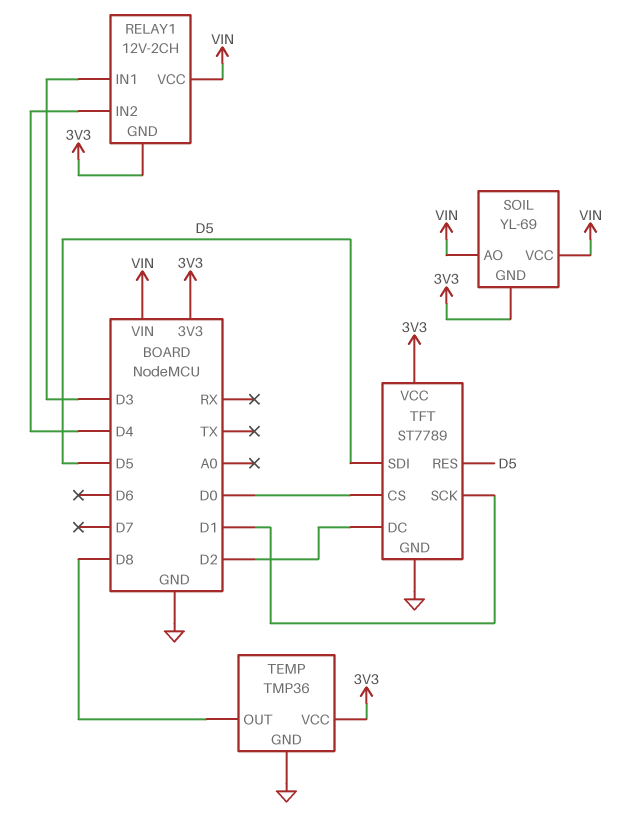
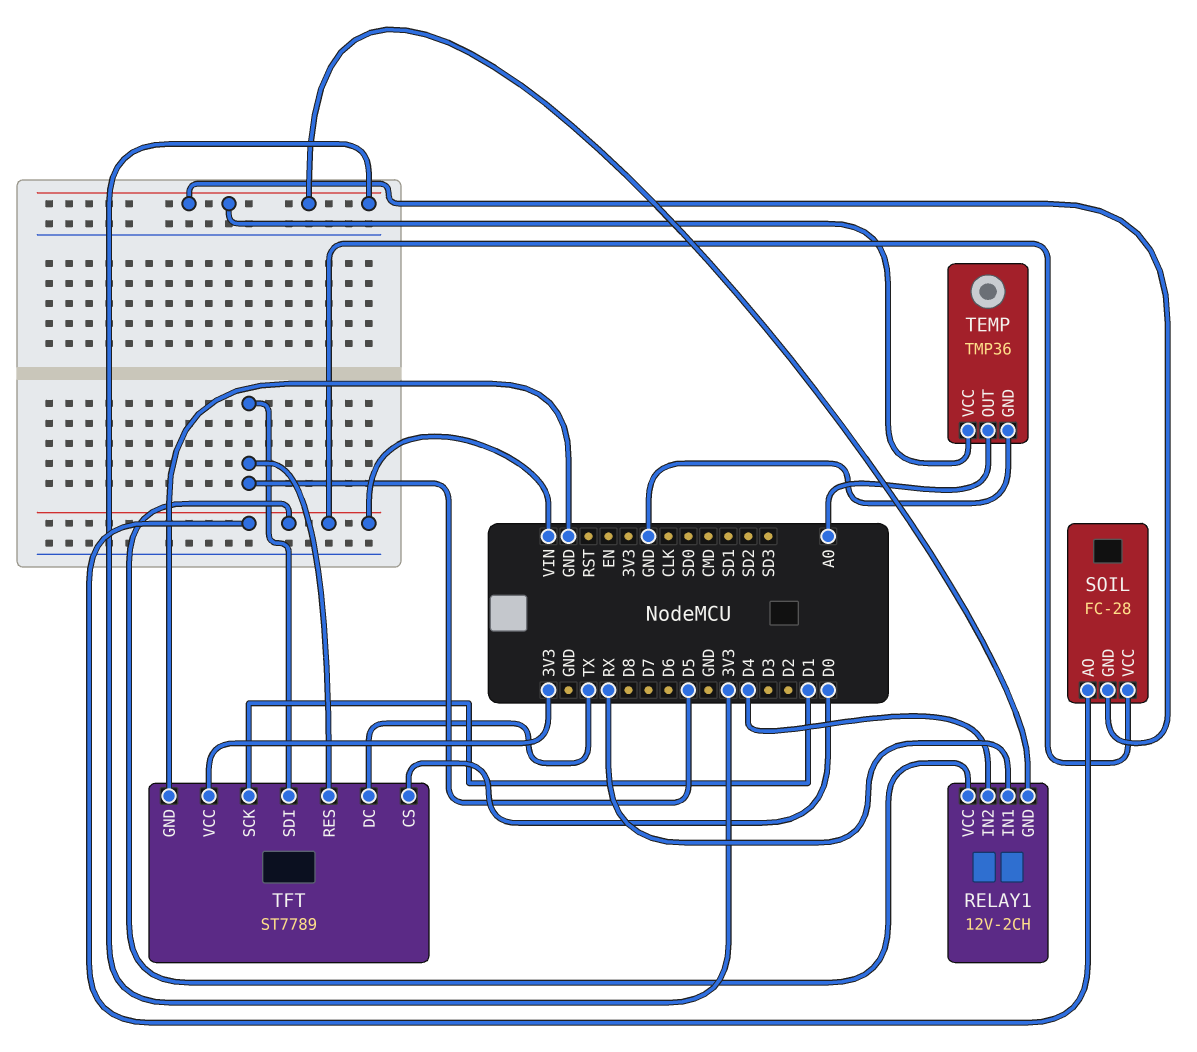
RELAY1 pin IN1: D3 -> RX
SOIL: YL-69 -> FC-28
TEMP pin OUT: D8 -> A0
TFT pin DC: D2 -> TX

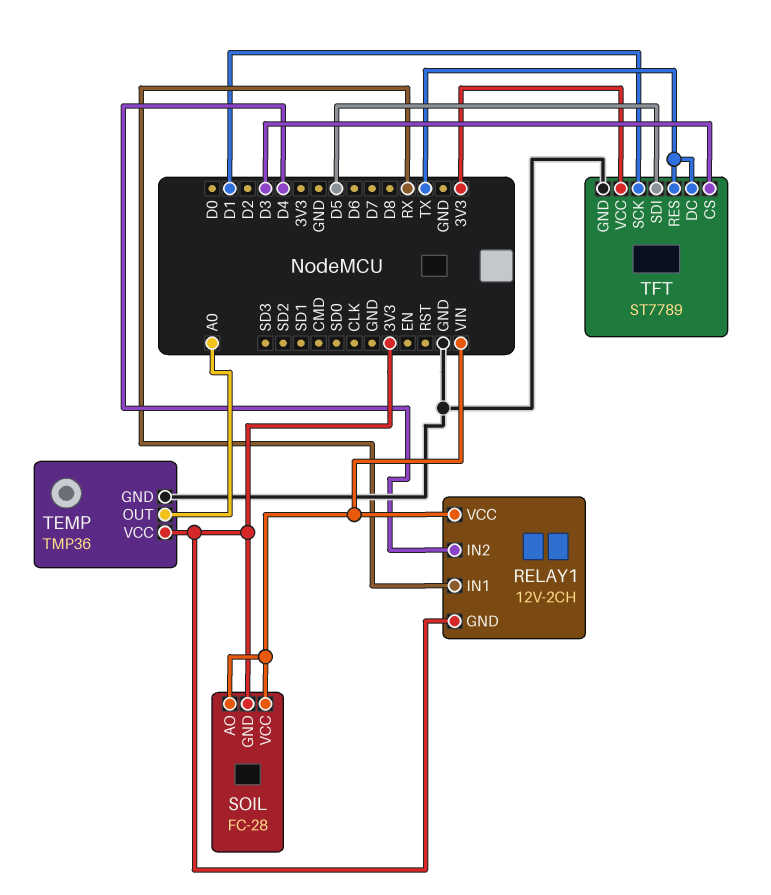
TFT pin CS: D0 -> D3
TFT pin RES: D5 -> TX

